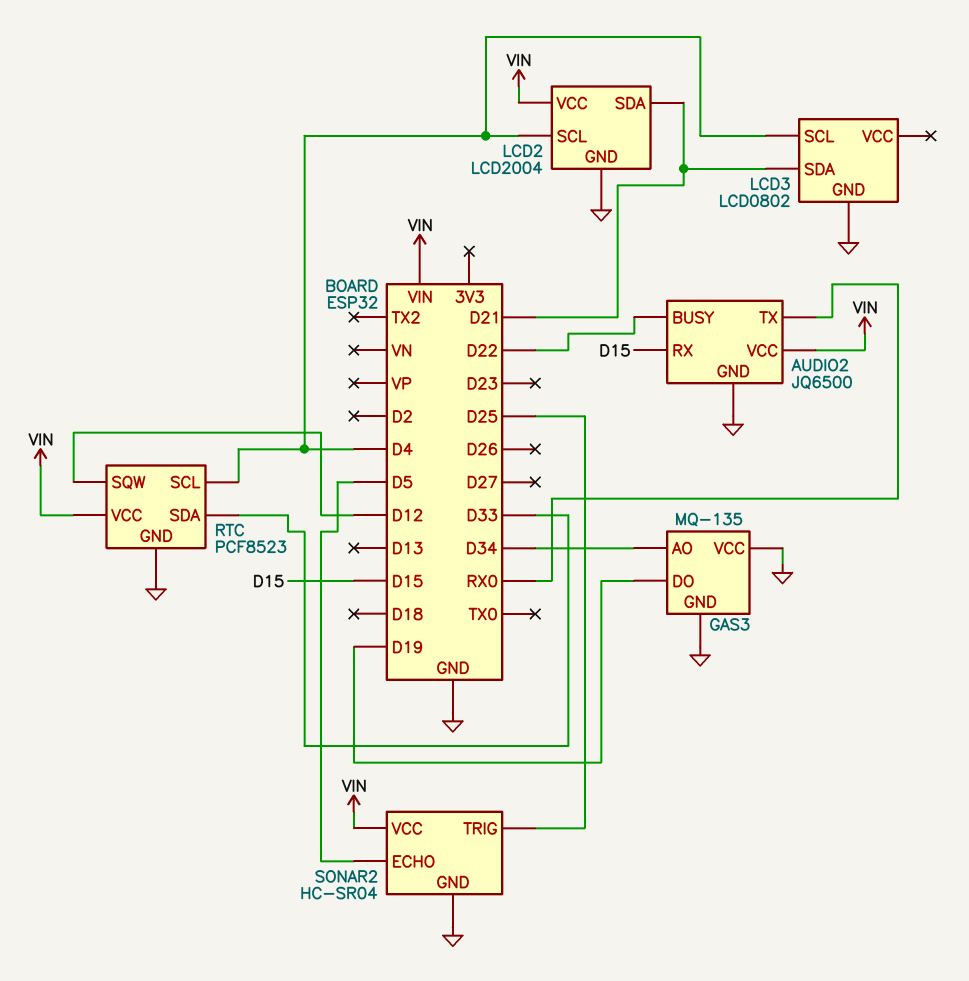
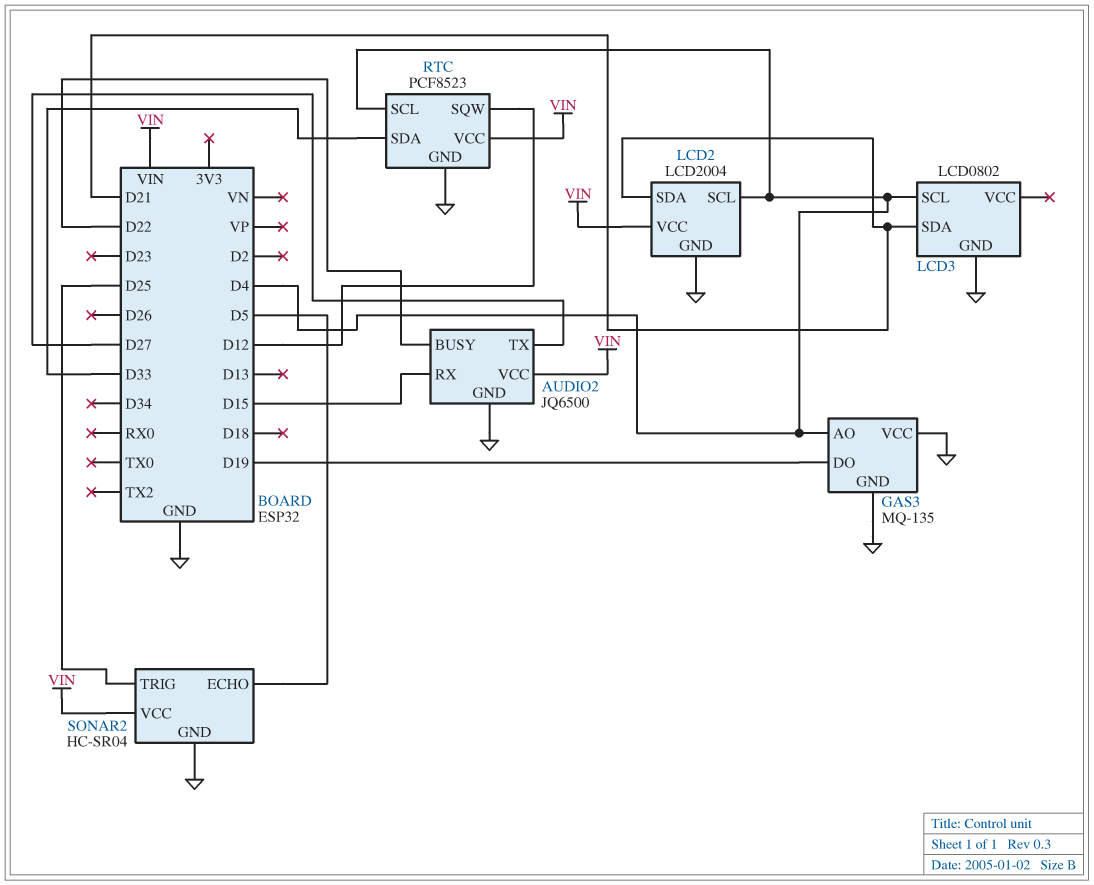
AUDIO2 pin TX: RX0 -> D27
GAS3 pin AO: D34 -> D4

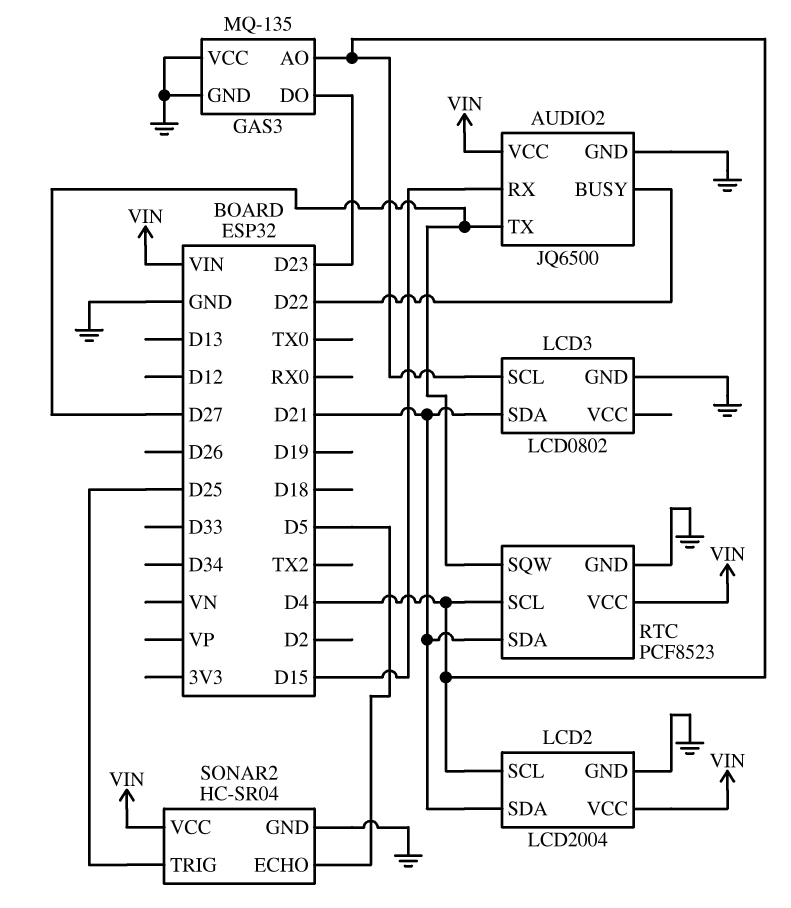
GAS3 pin DO: D19 -> D23
RTC pin SDA: D33 -> D21
RTC pin SQW: D12 -> D27

